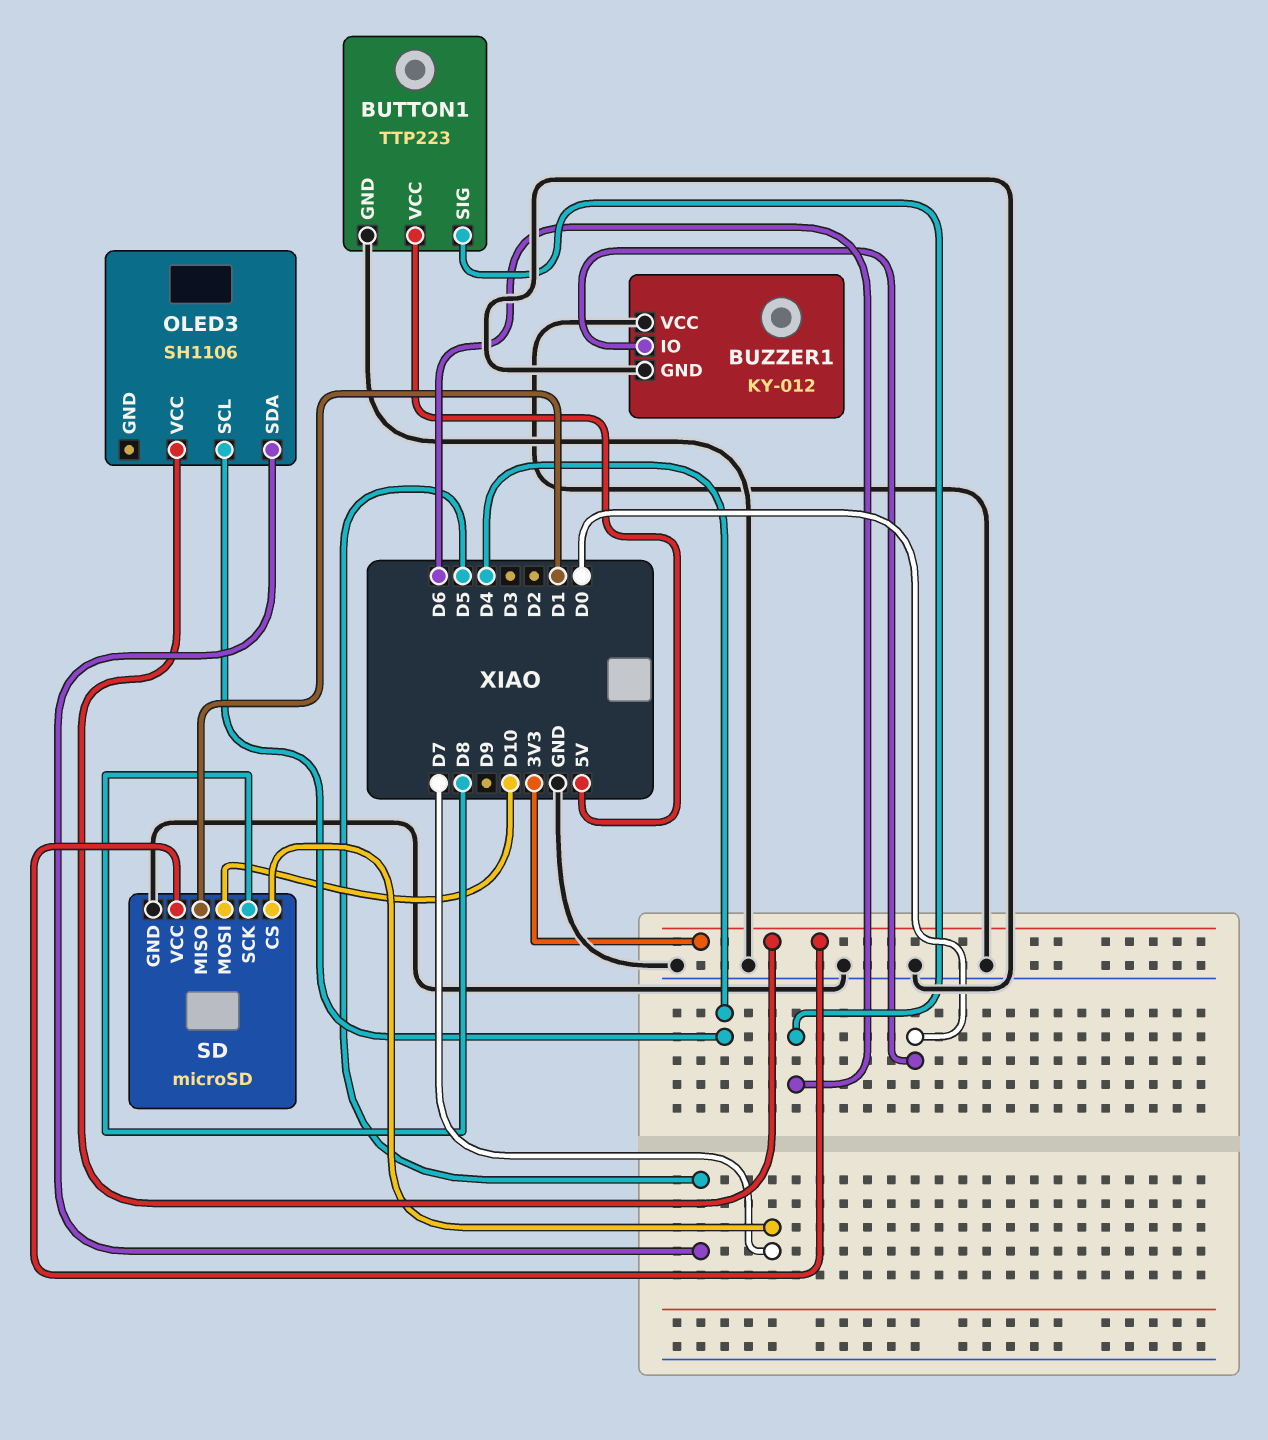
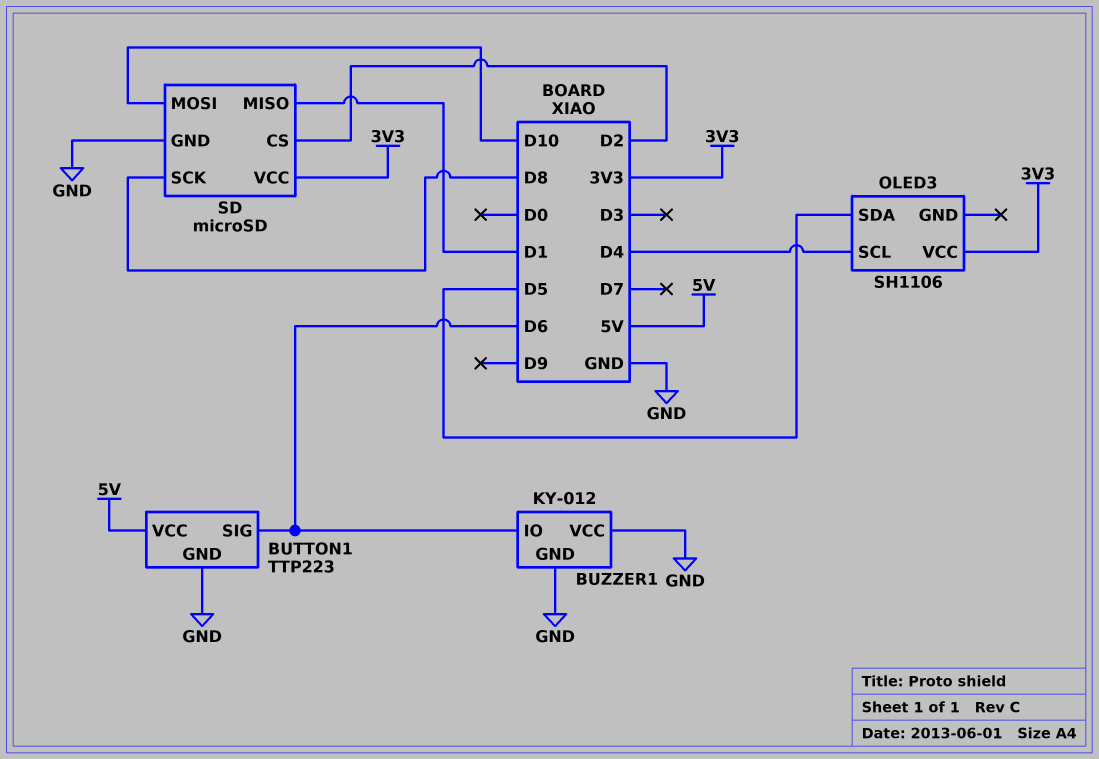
BUZZER1 pin IO: D0 -> D6
SD pin CS: D7 -> D2

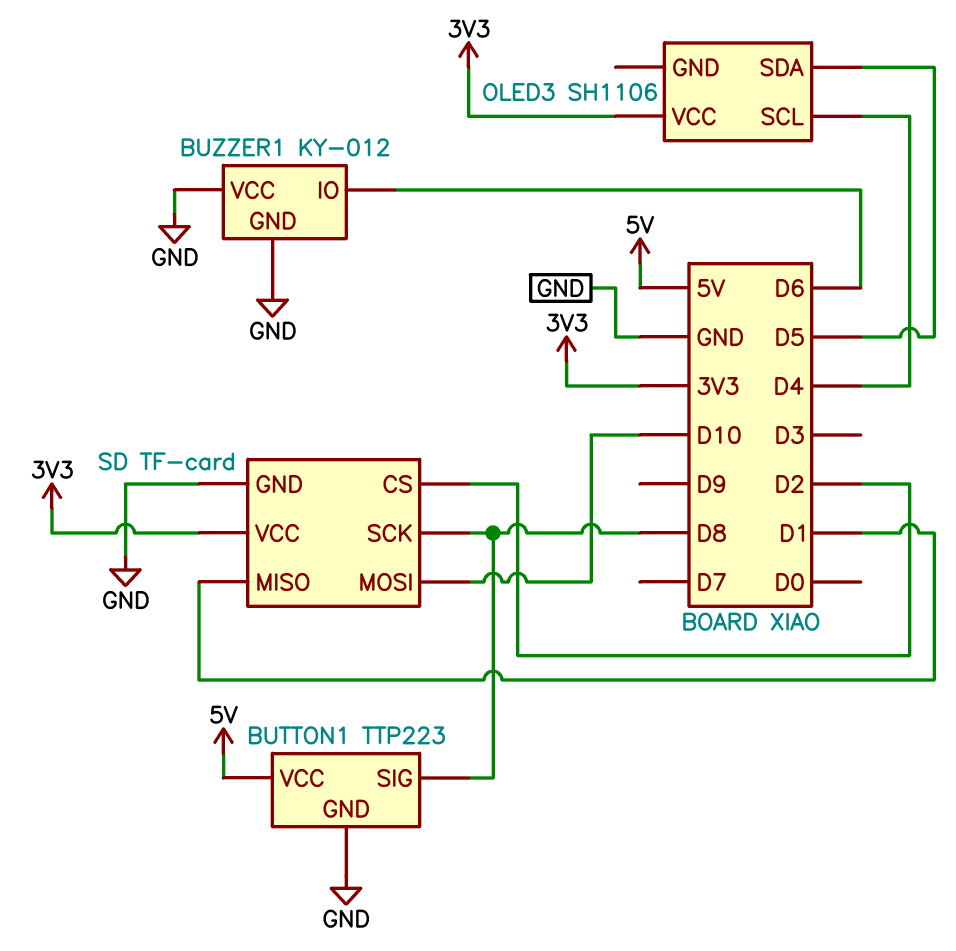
BUTTON1 pin SIG: D6 -> D8
SD: microSD -> TF-card

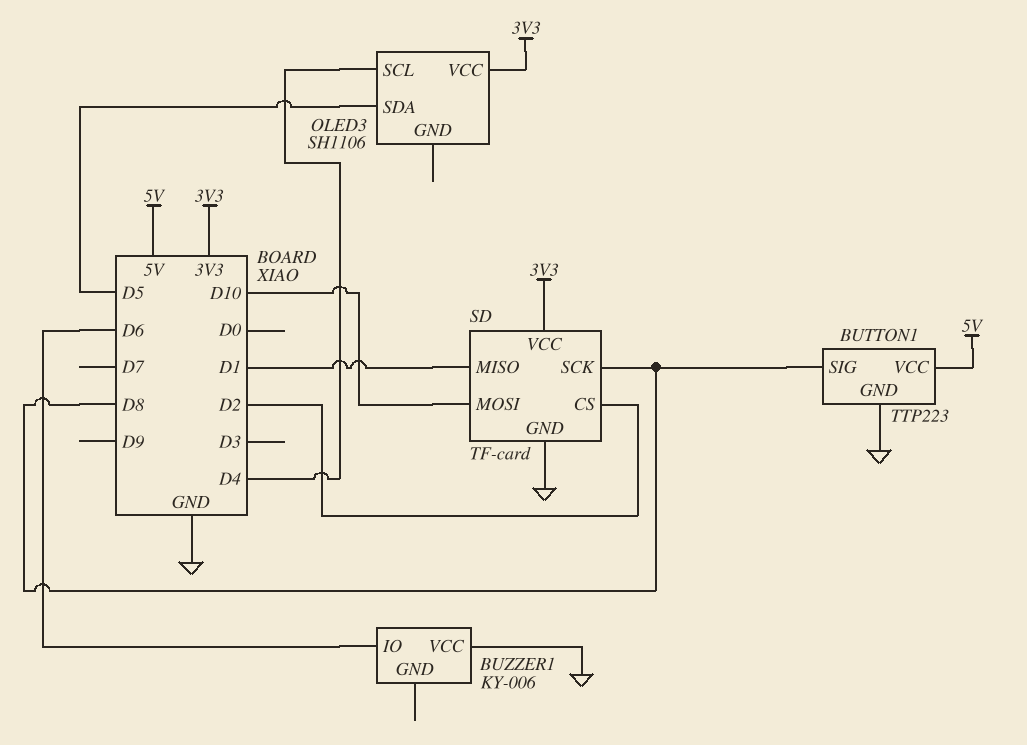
BUZZER1: KY-012 -> KY-006
BUZZER1 pin GND: GND -> none

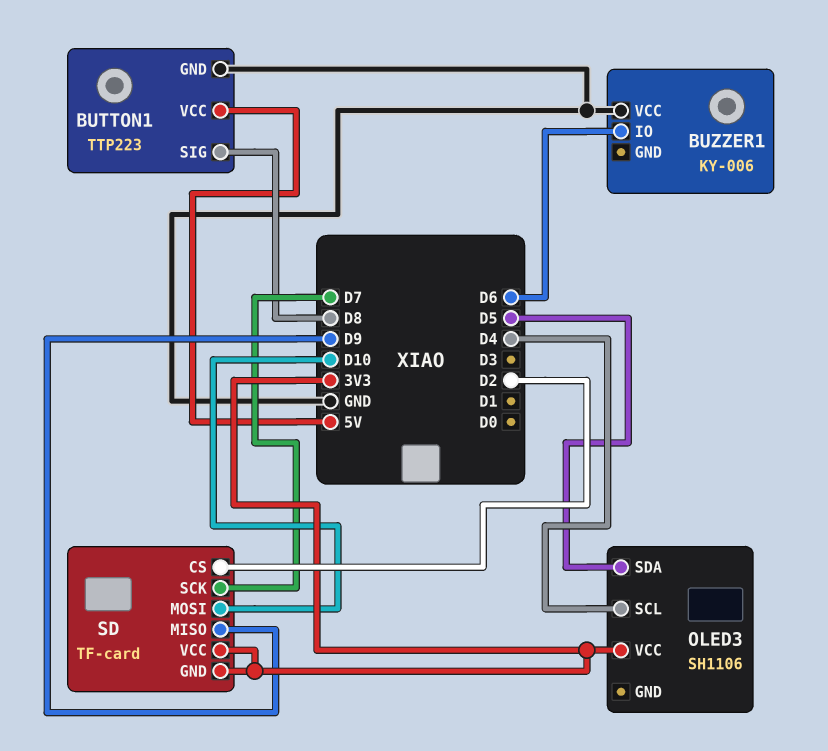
SD pin GND: GND -> 3V3
SD pin MISO: D1 -> D9
SD pin SCK: D8 -> D7

